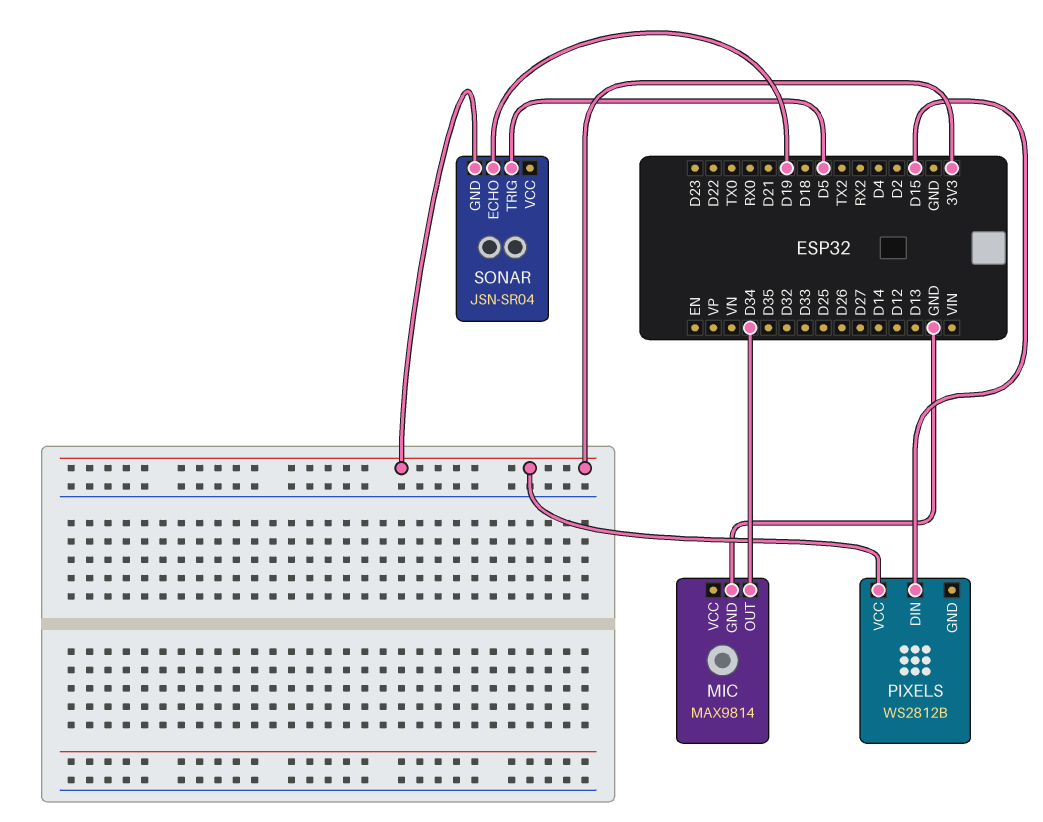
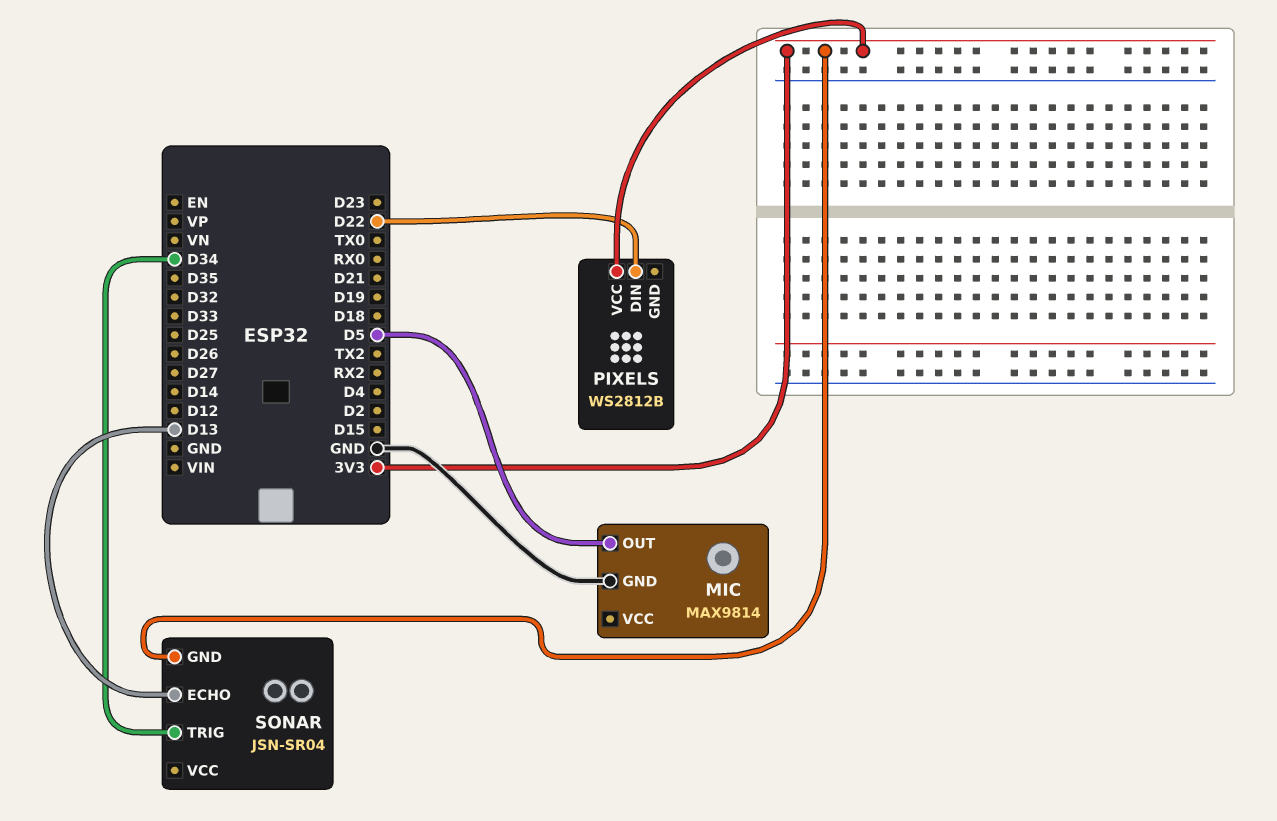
MIC pin OUT: D34 -> D5
PIXELS pin DIN: D15 -> D22
SONAR pin ECHO: D19 -> D13
SONAR pin TRIG: D5 -> D34

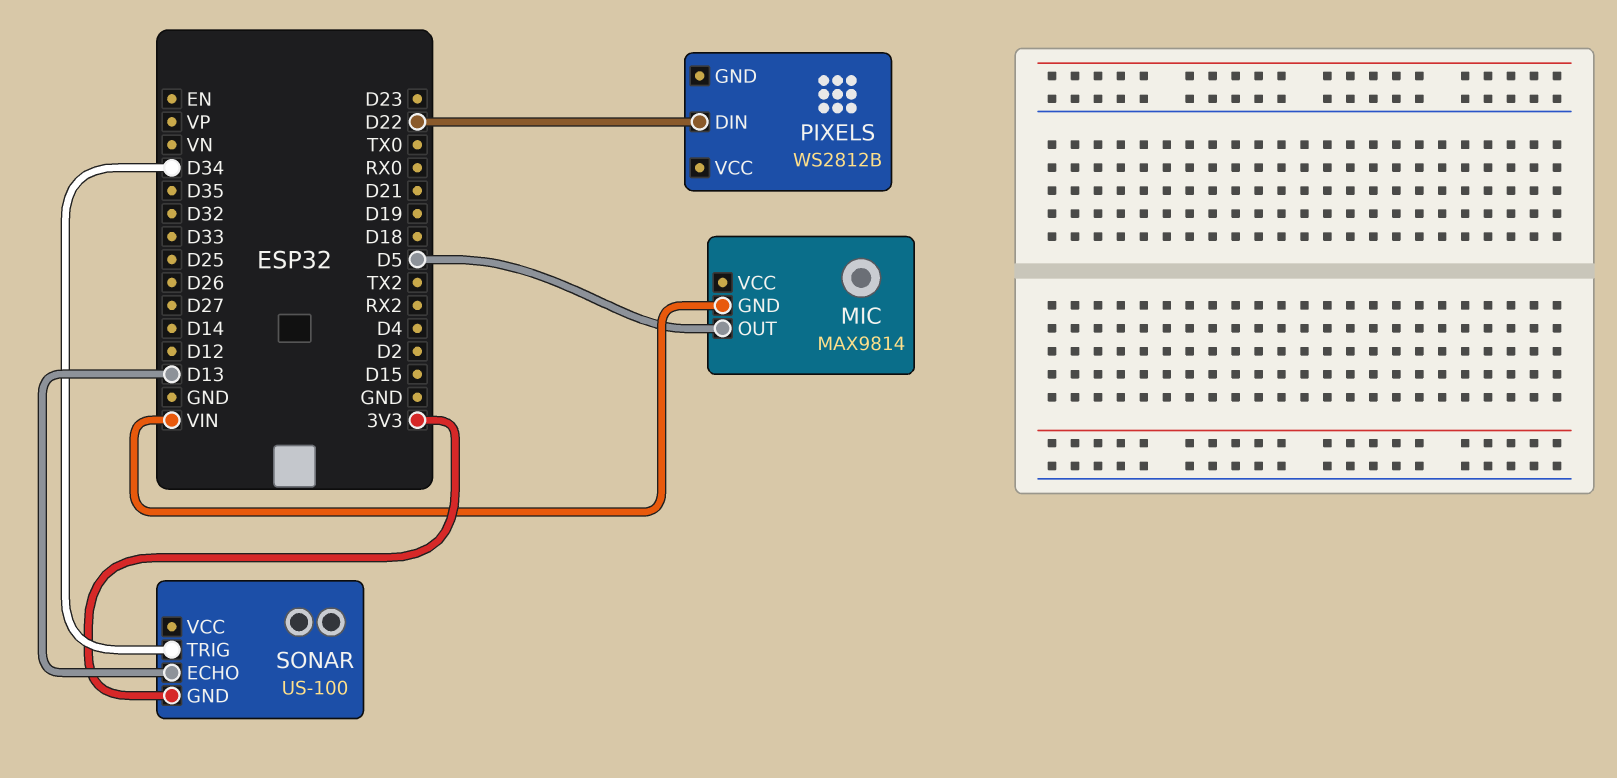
MIC pin GND: GND -> VIN
PIXELS pin VCC: 3V3 -> none
SONAR: JSN-SR04 -> US-100

